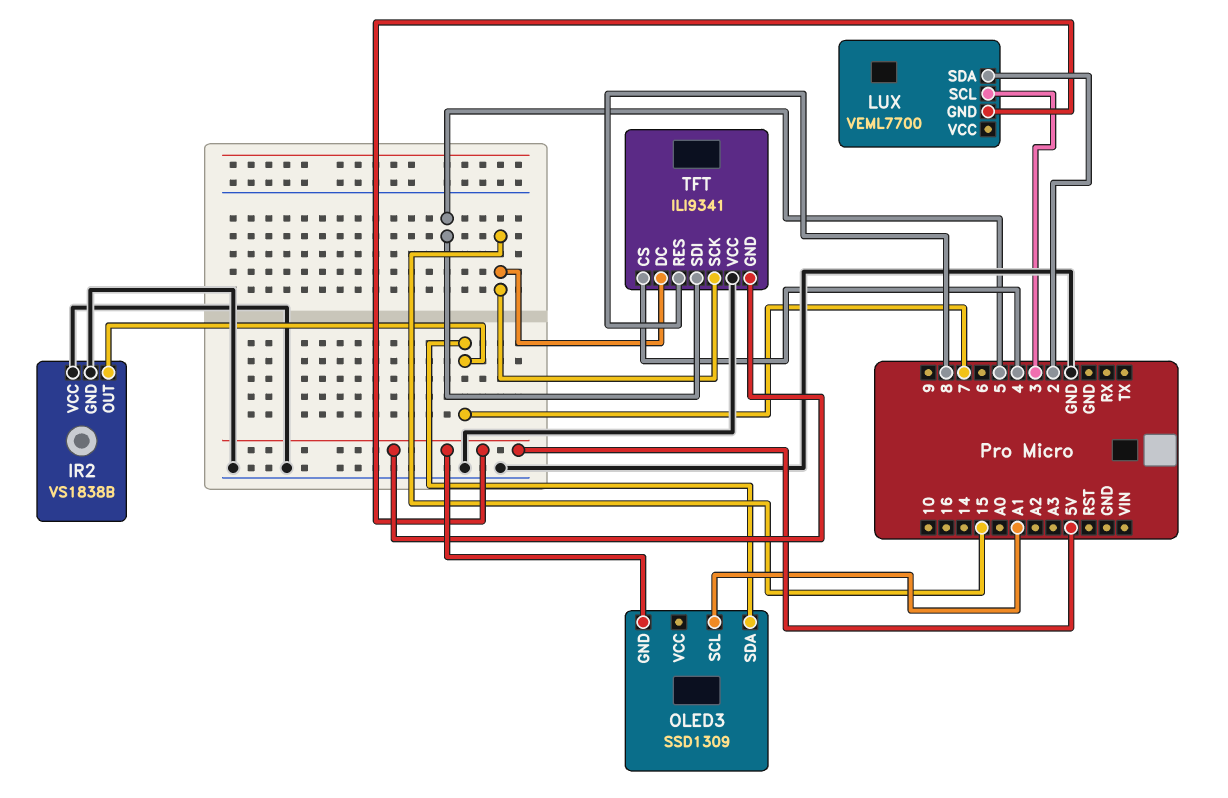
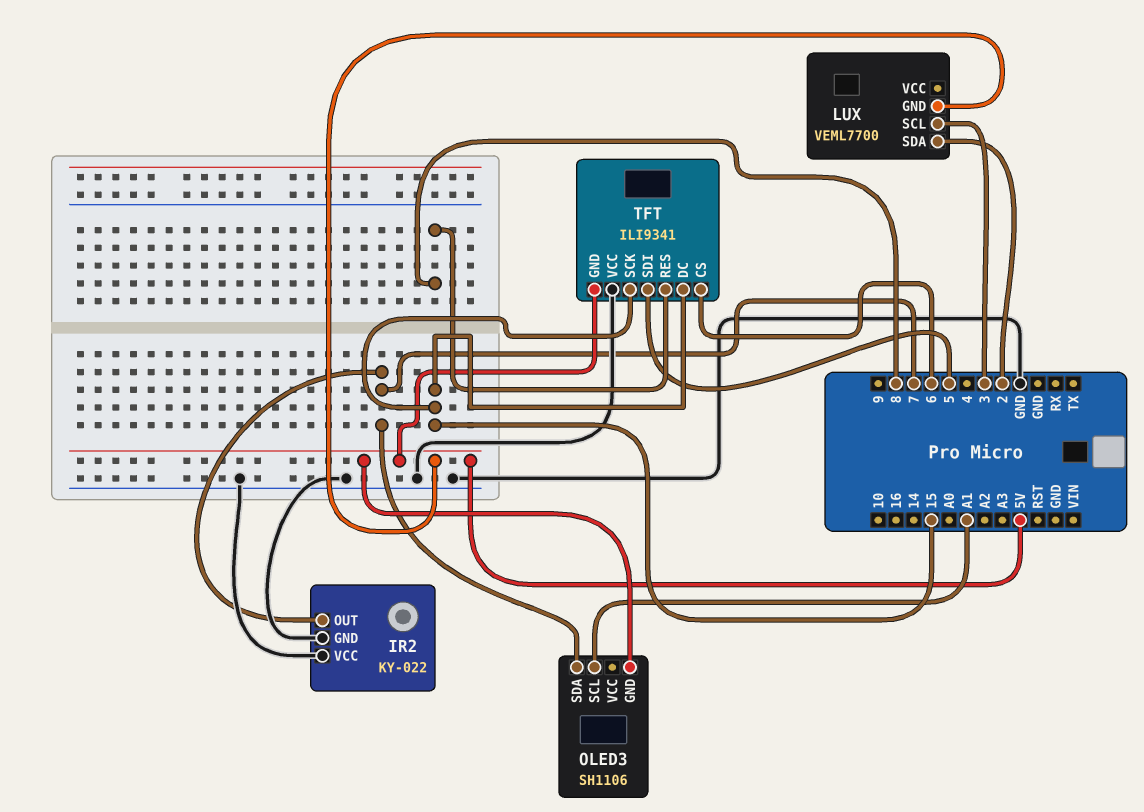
IR2: VS1838B -> KY-022
OLED3: SSD1309 -> SH1106
TFT pin CS: 4 -> 6

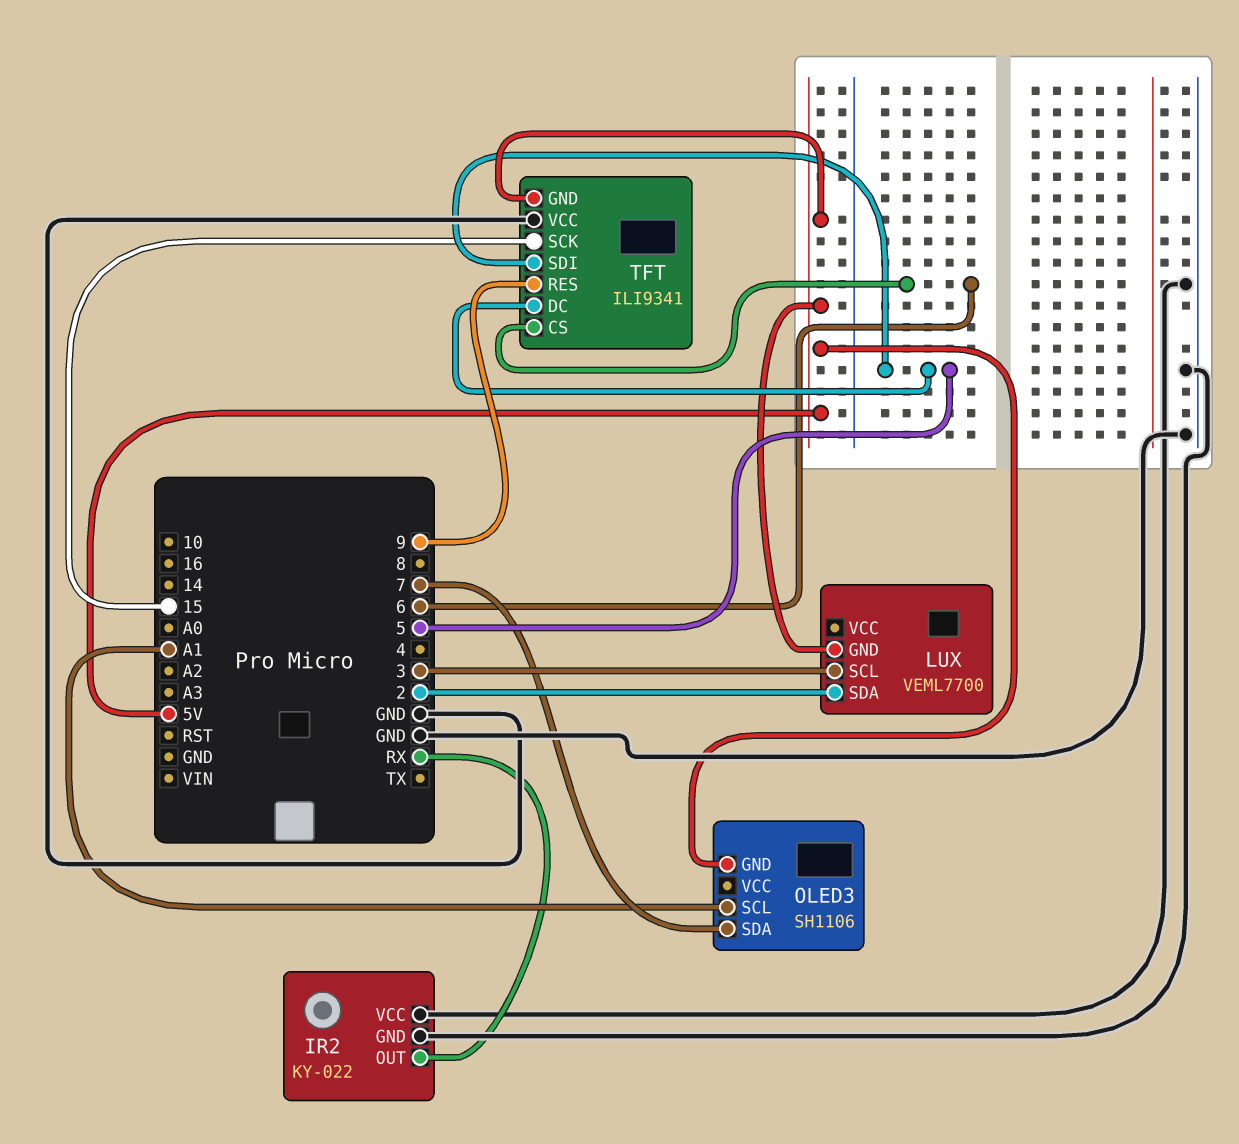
IR2 pin OUT: 7 -> RX
TFT pin DC: 15 -> 5
TFT pin RES: 8 -> 9

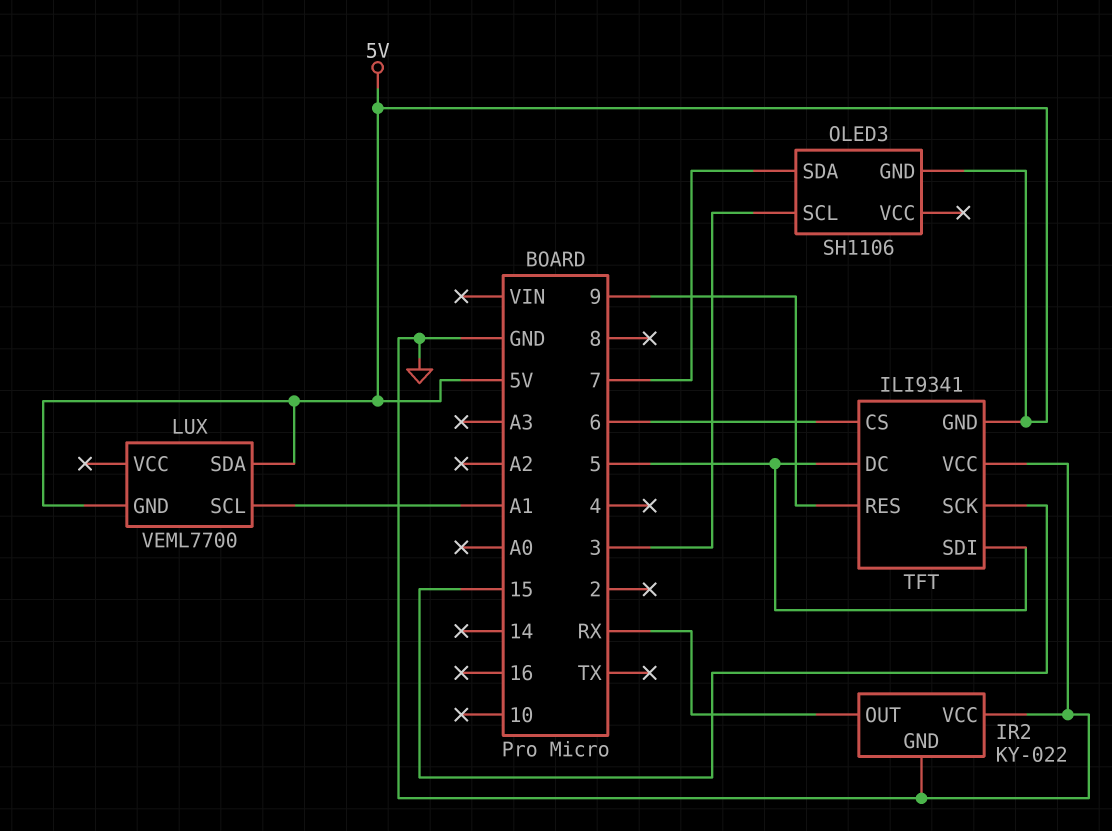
LUX pin SCL: 3 -> A1
LUX pin SDA: 2 -> 5V
OLED3 pin SCL: A1 -> 3

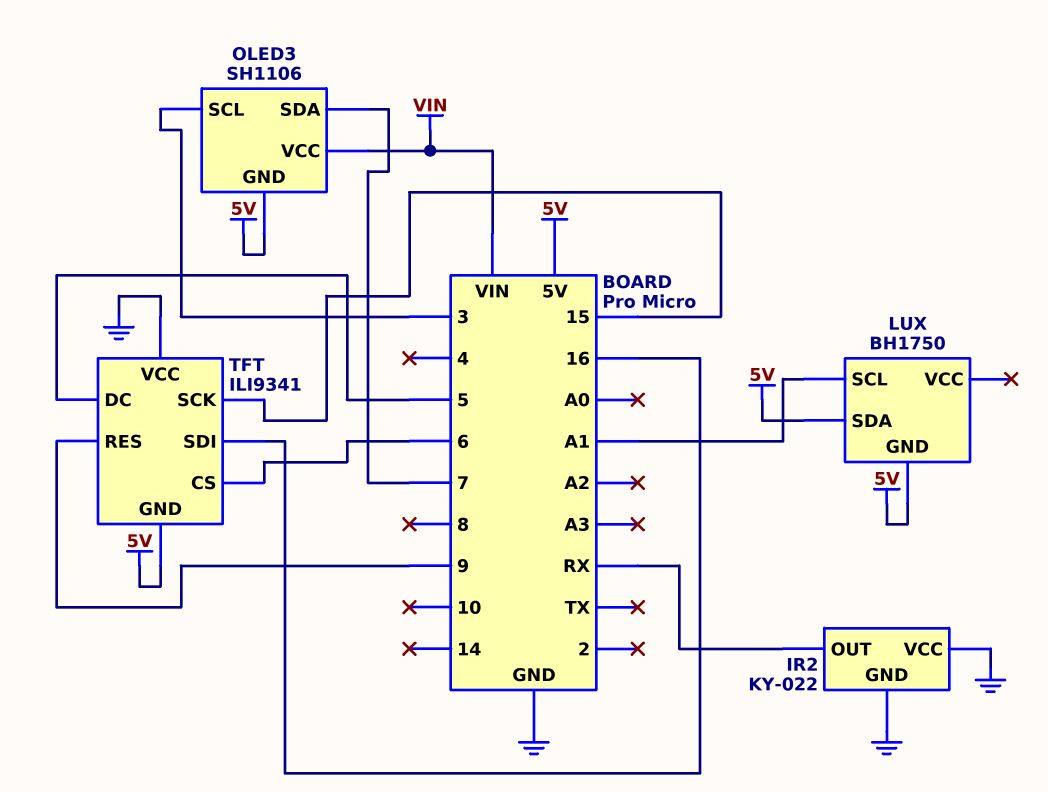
LUX: VEML7700 -> BH1750
OLED3 pin VCC: none -> VIN
TFT pin SDI: 5 -> 16

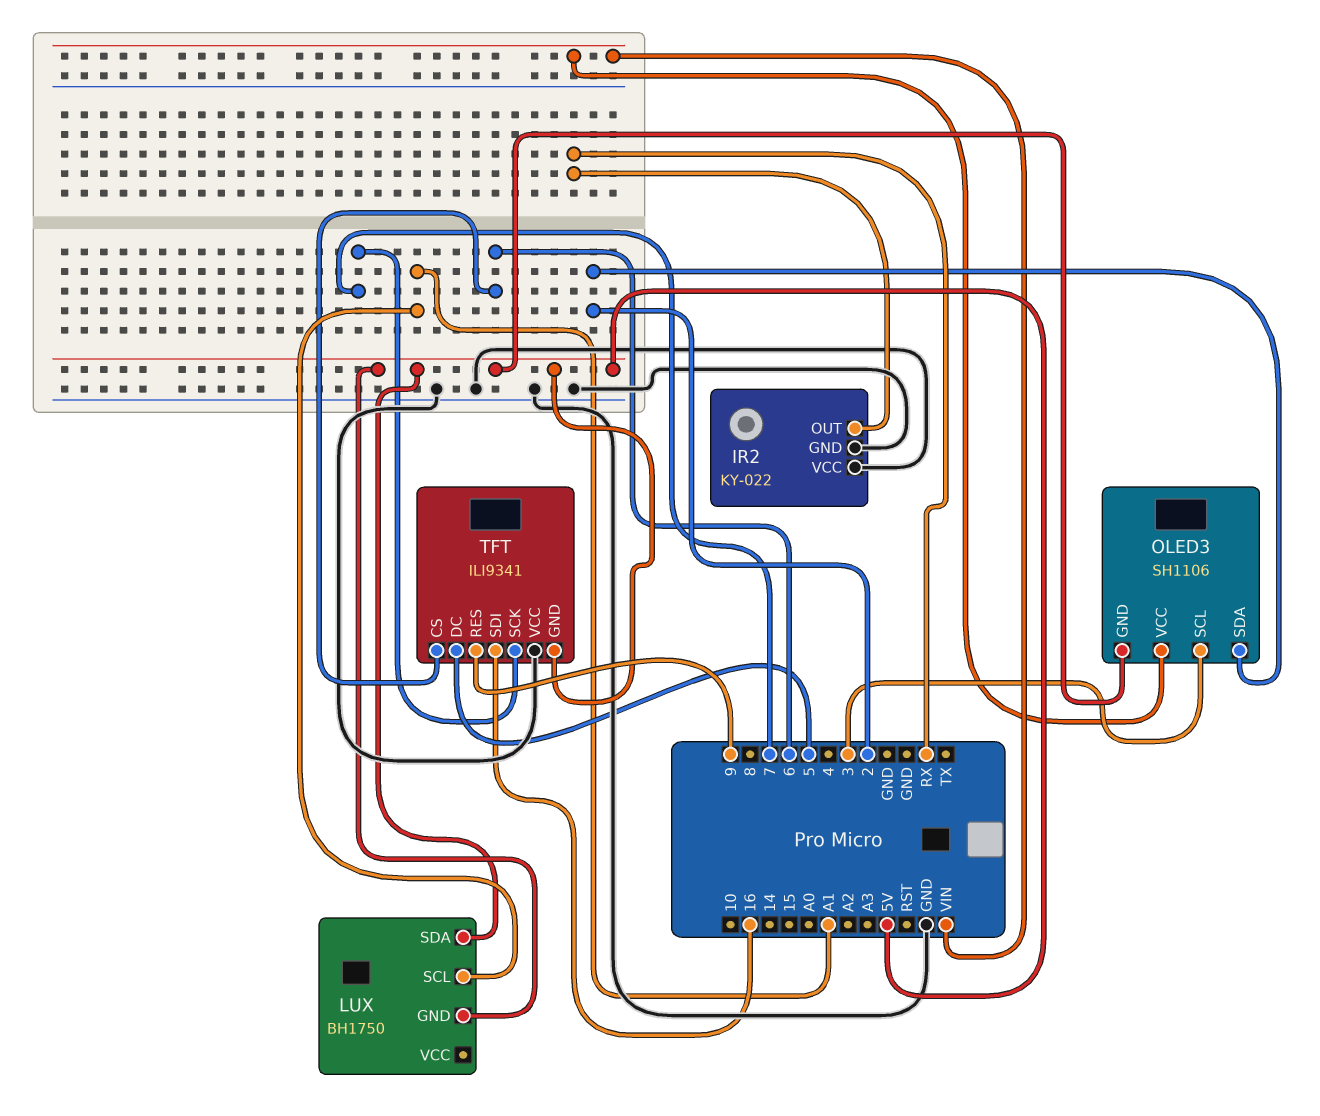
OLED3 pin SDA: 7 -> 2
TFT pin SCK: 15 -> 7

